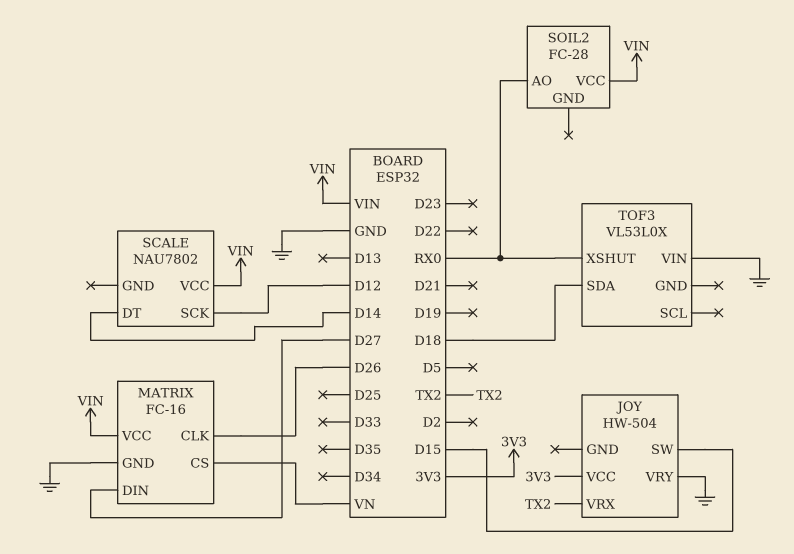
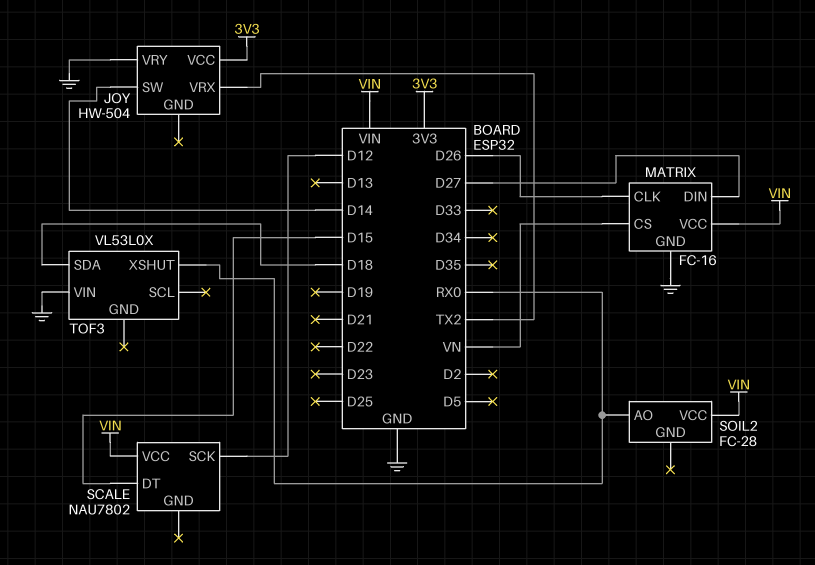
JOY pin SW: D15 -> D14
SCALE pin DT: D14 -> D15

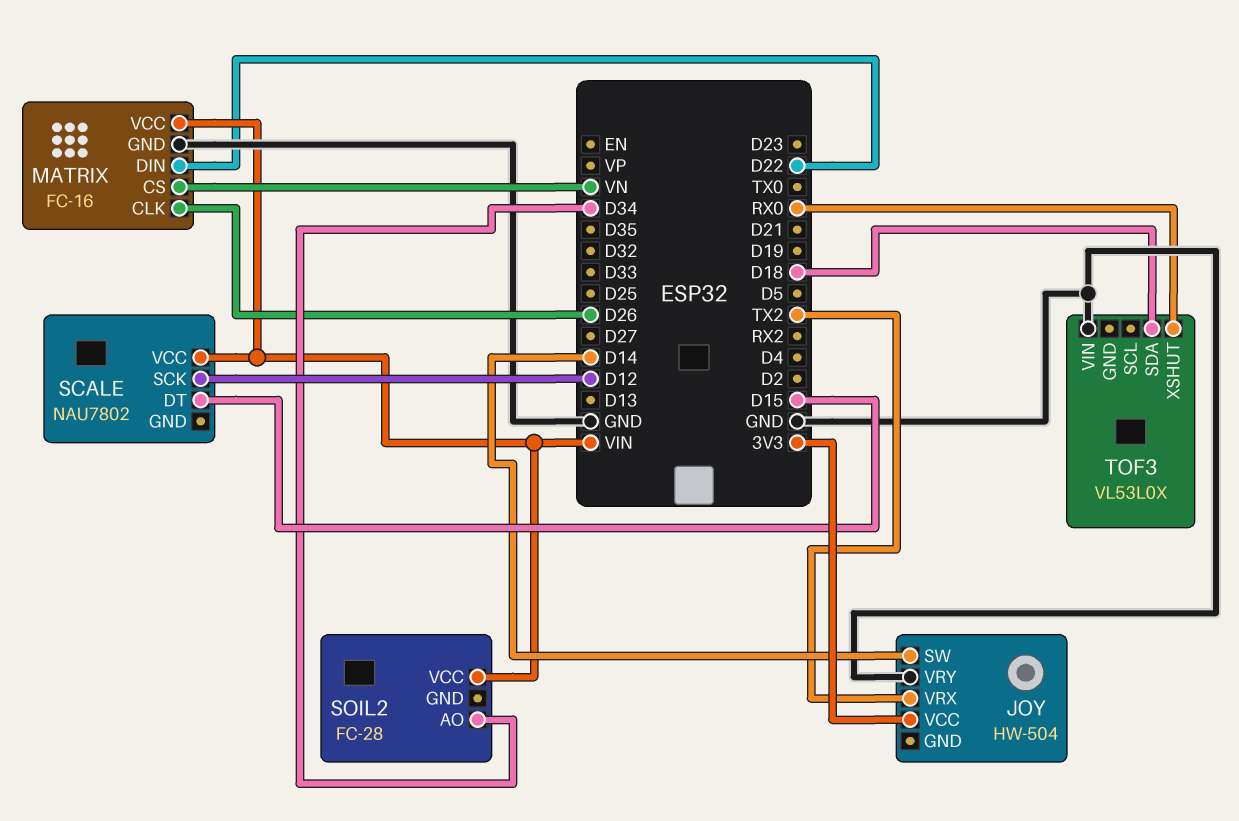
MATRIX pin DIN: D27 -> D22
SOIL2 pin AO: RX0 -> D34

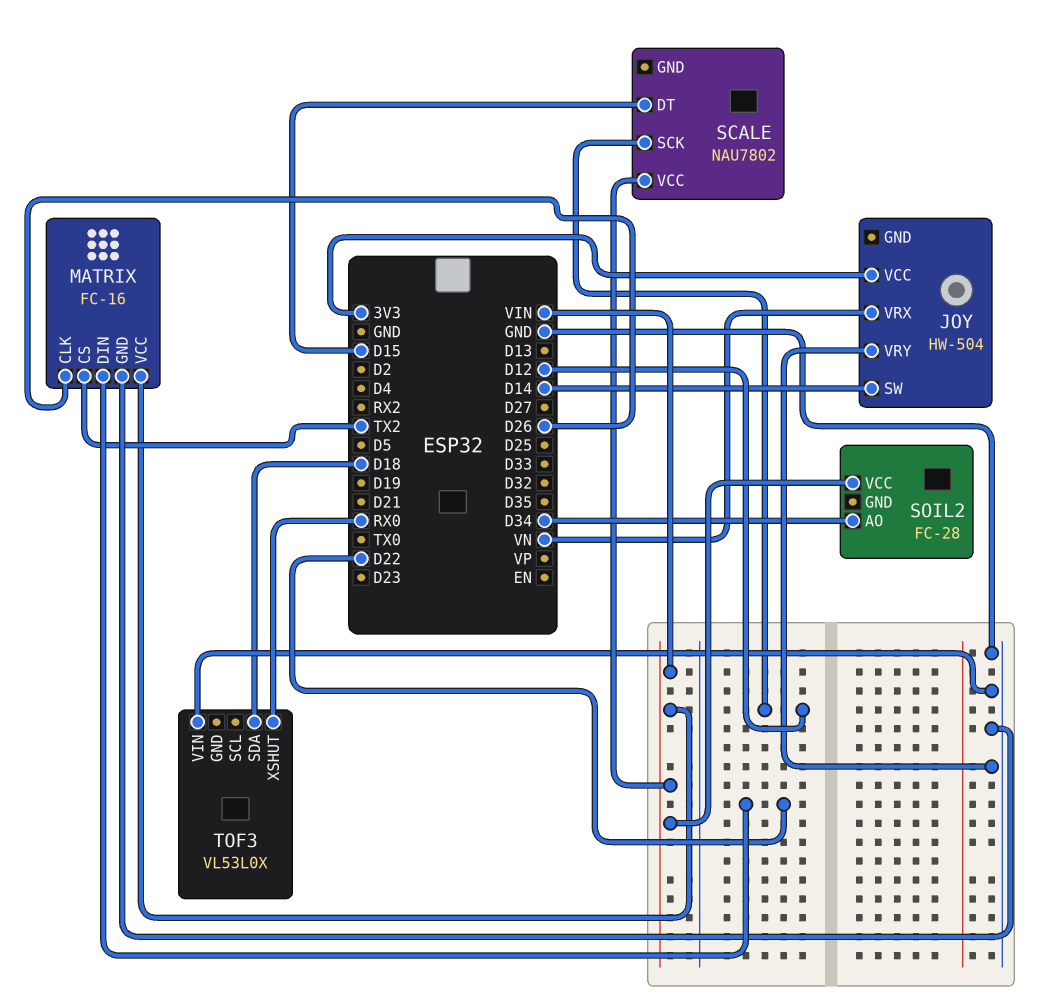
JOY pin VRX: TX2 -> VN
MATRIX pin CS: VN -> TX2

